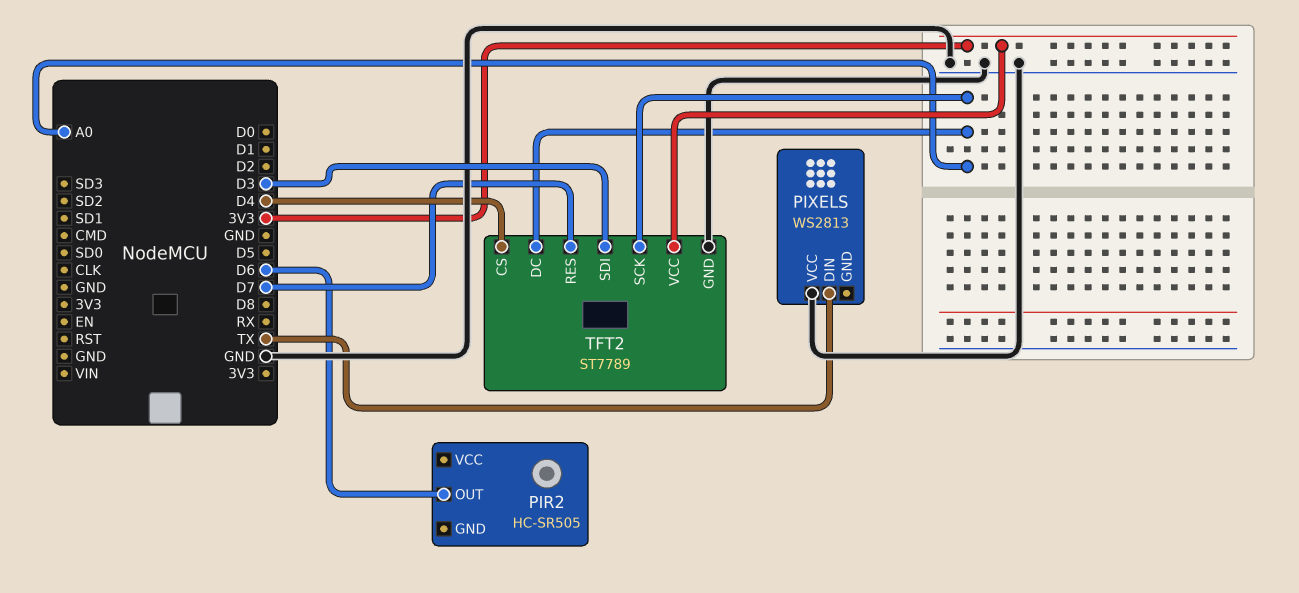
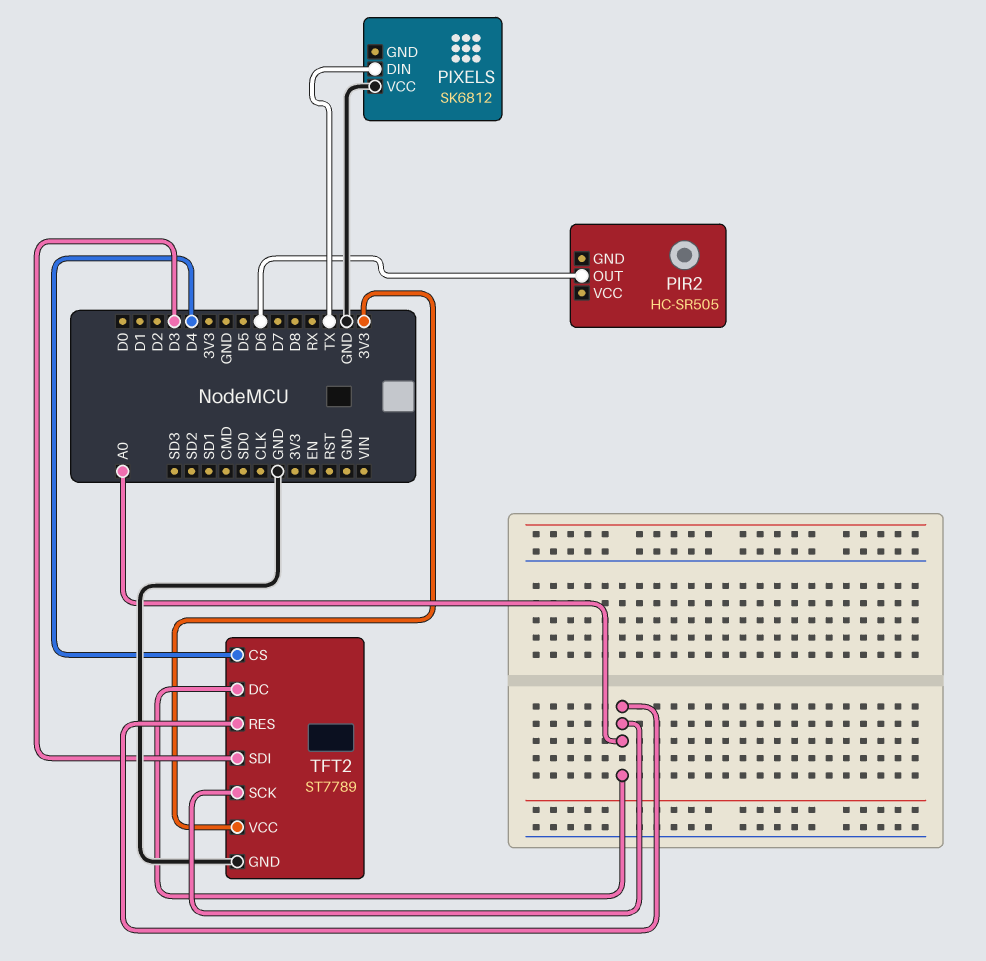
PIXELS: WS2813 -> SK6812
TFT2 pin RES: D7 -> A0

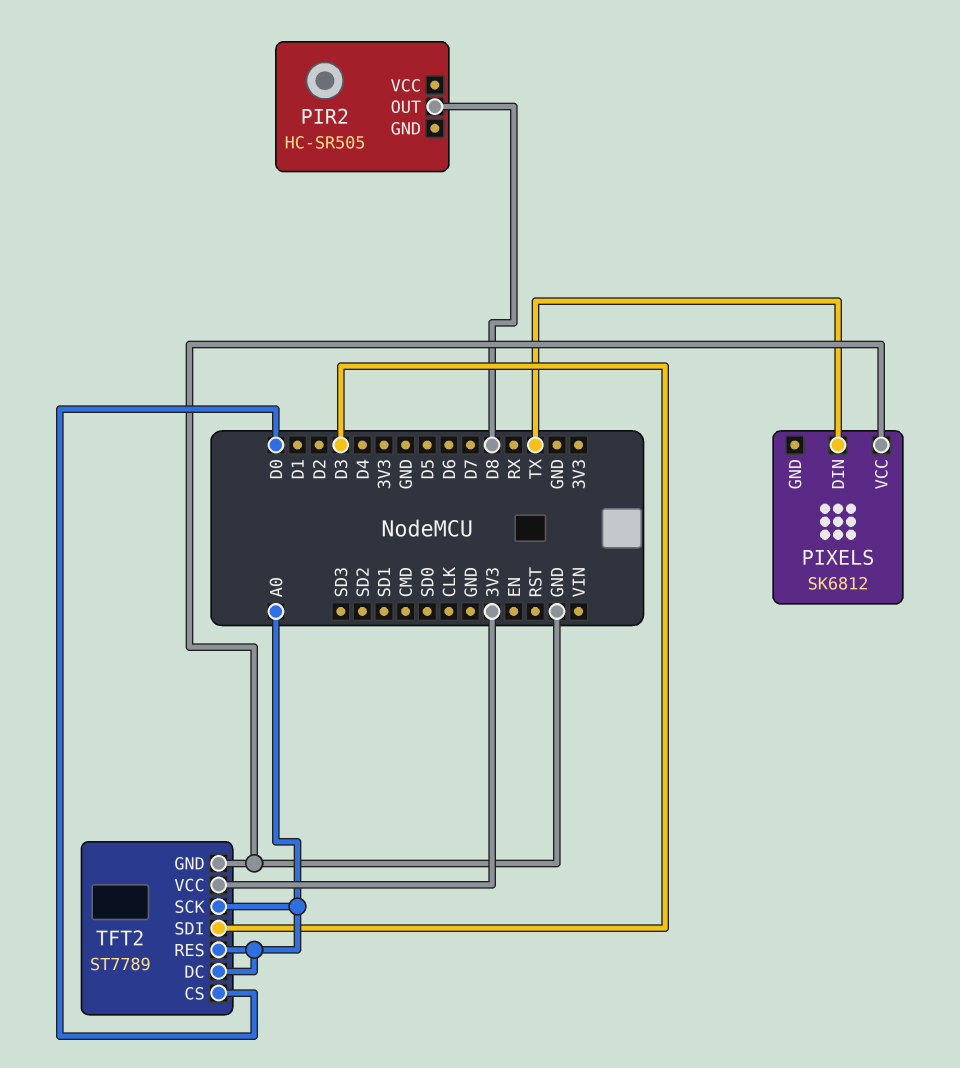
PIR2 pin OUT: D6 -> D8
TFT2 pin CS: D4 -> D0

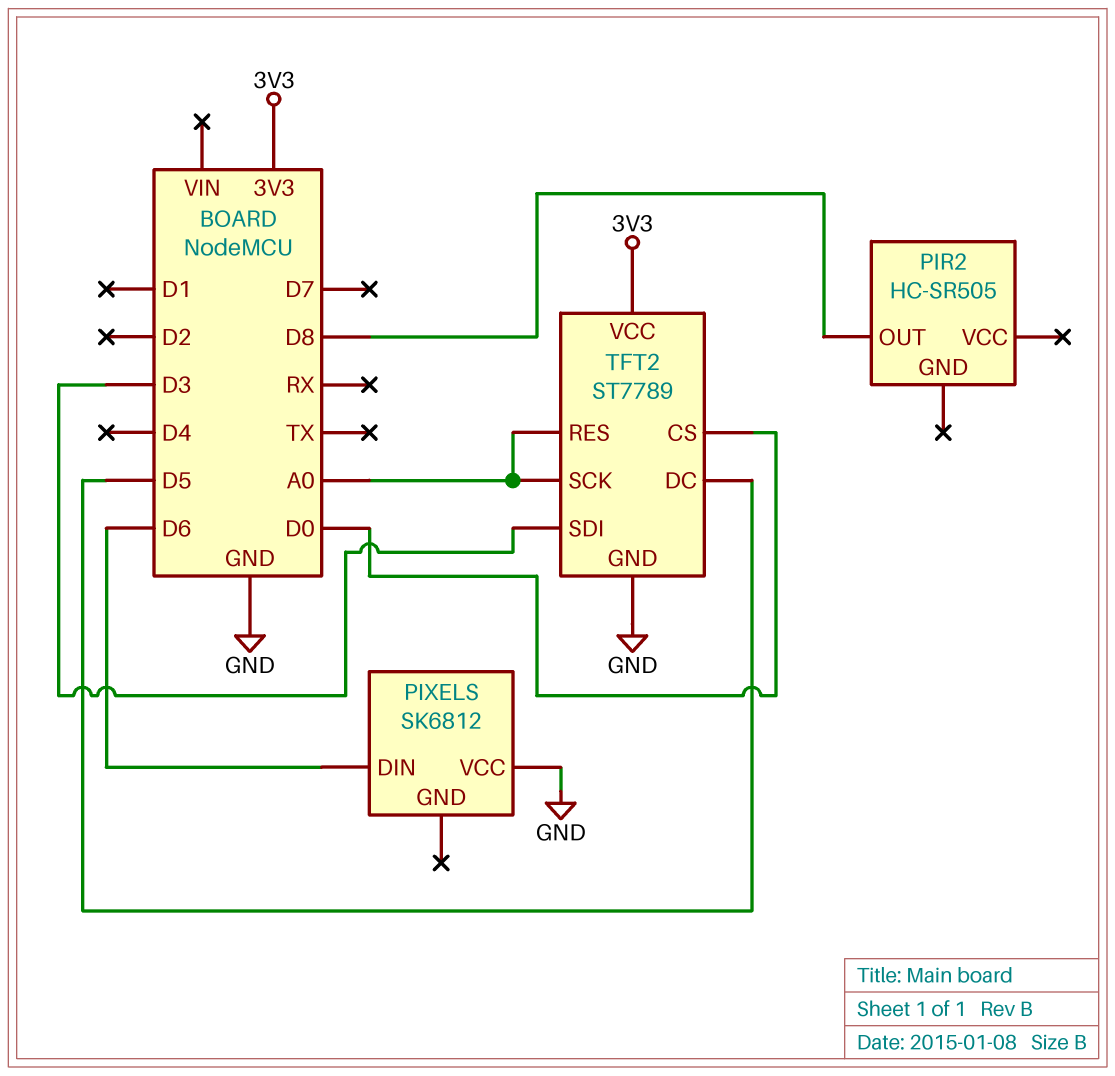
PIXELS pin DIN: TX -> D6
TFT2 pin DC: A0 -> D5

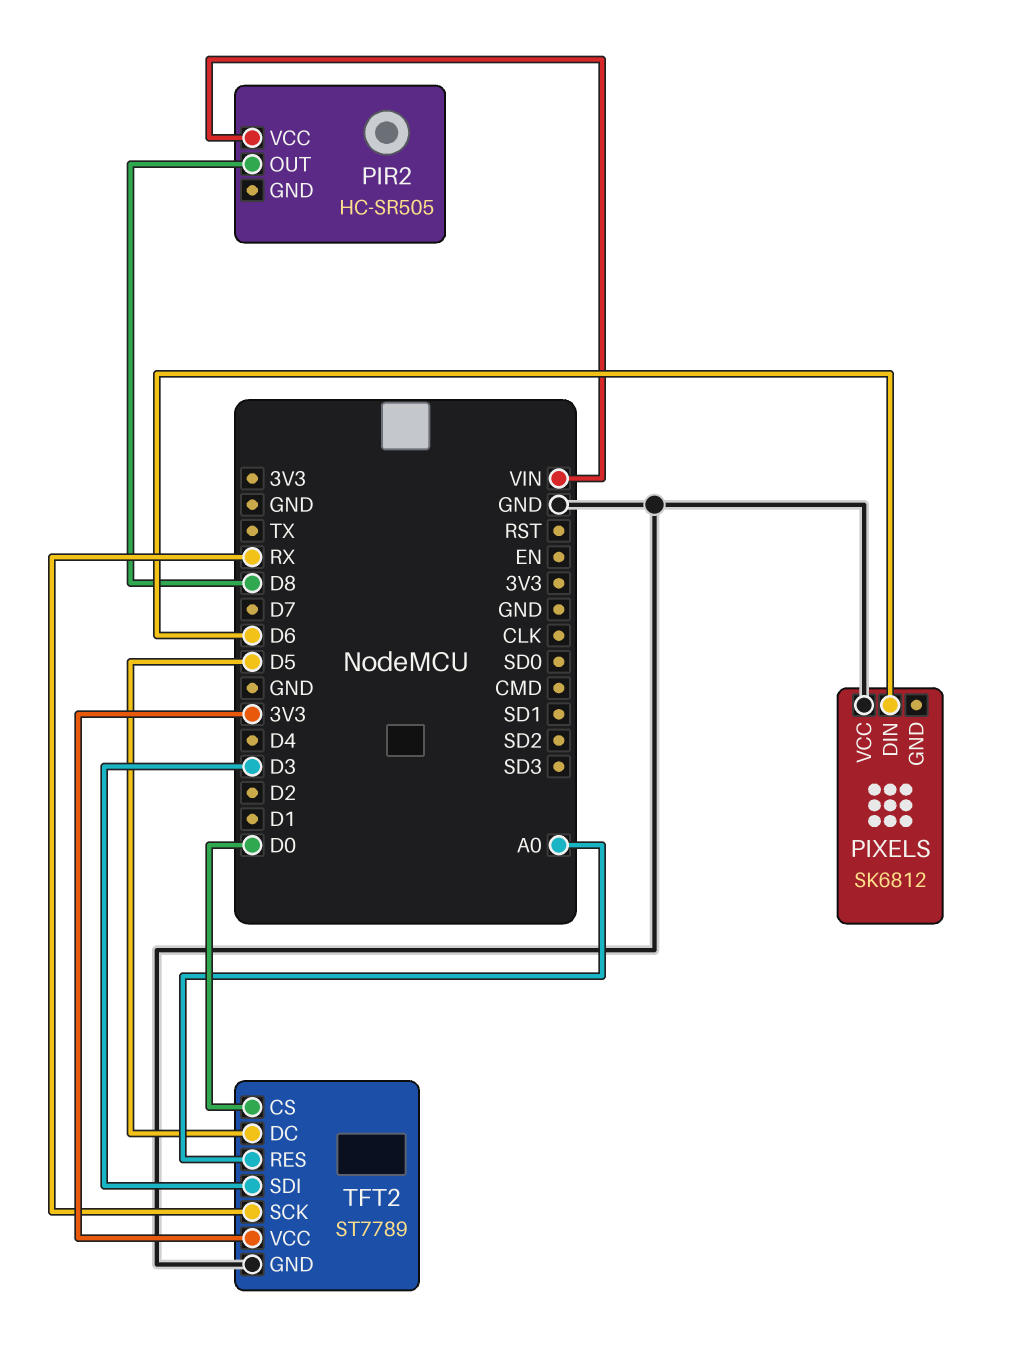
PIR2 pin VCC: none -> VIN
TFT2 pin SCK: A0 -> RX

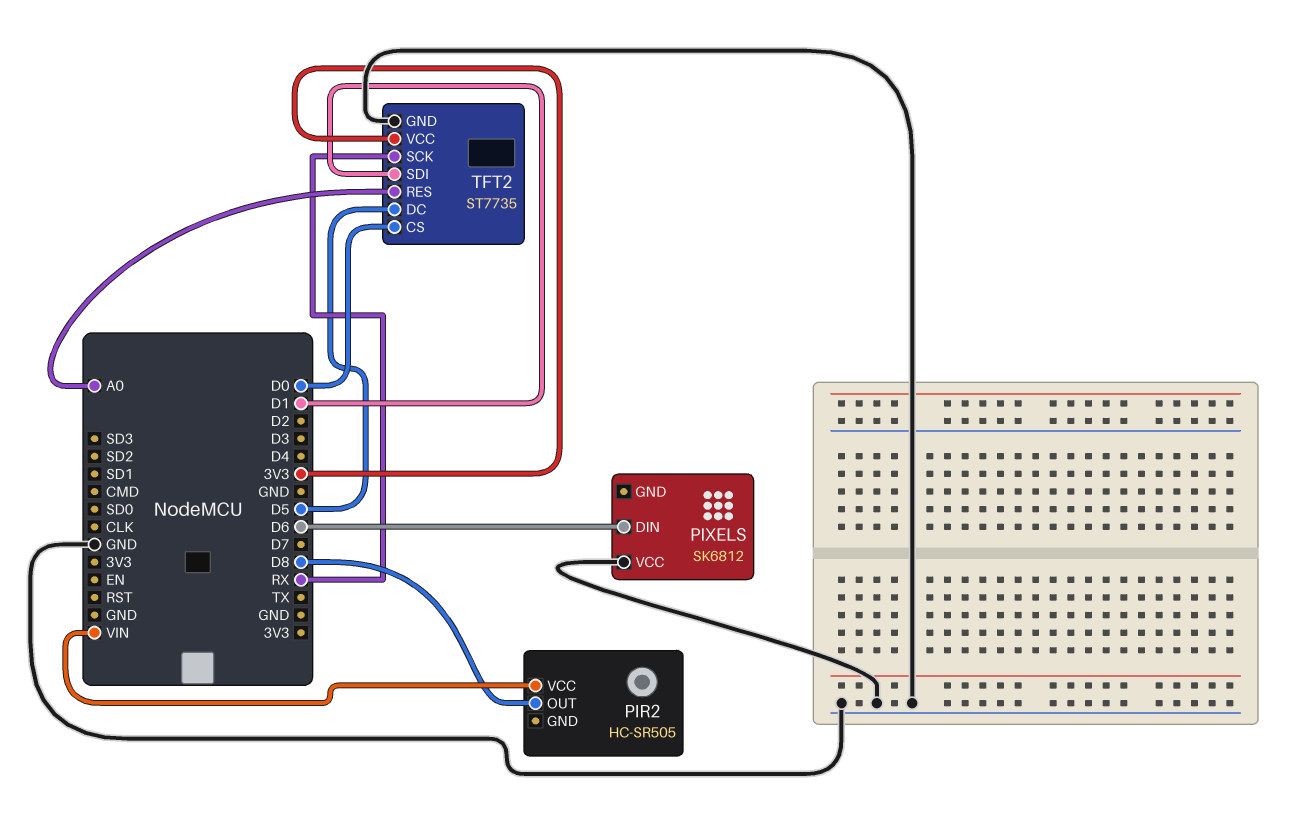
TFT2: ST7789 -> ST7735
TFT2 pin SDI: D3 -> D1

